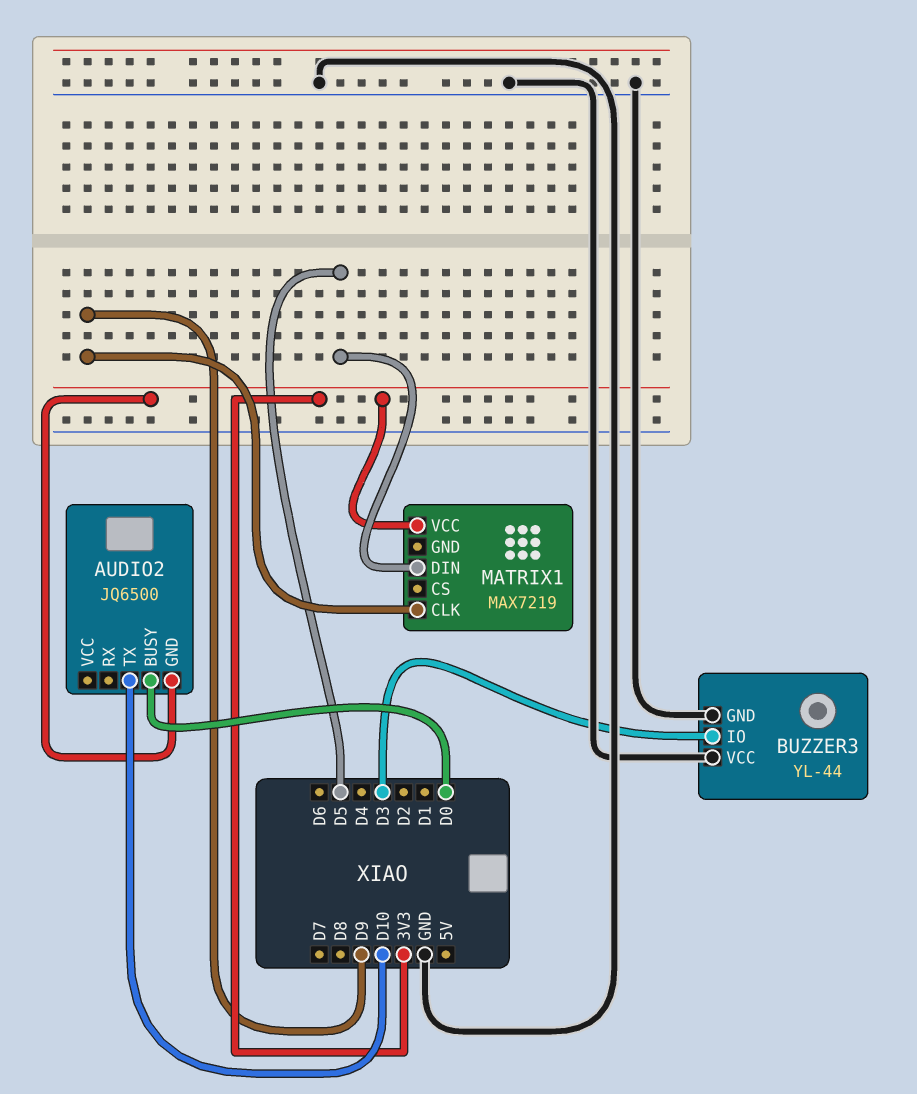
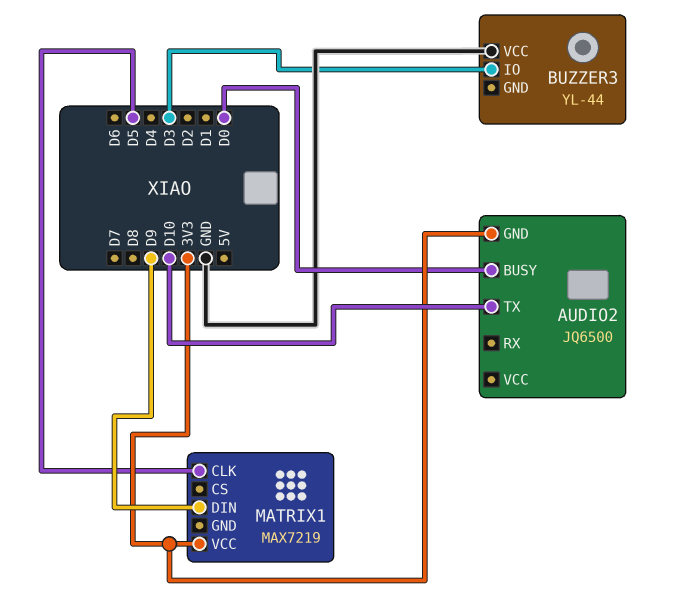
BUZZER3 pin GND: GND -> none
MATRIX1 pin CLK: D9 -> D5
MATRIX1 pin DIN: D5 -> D9

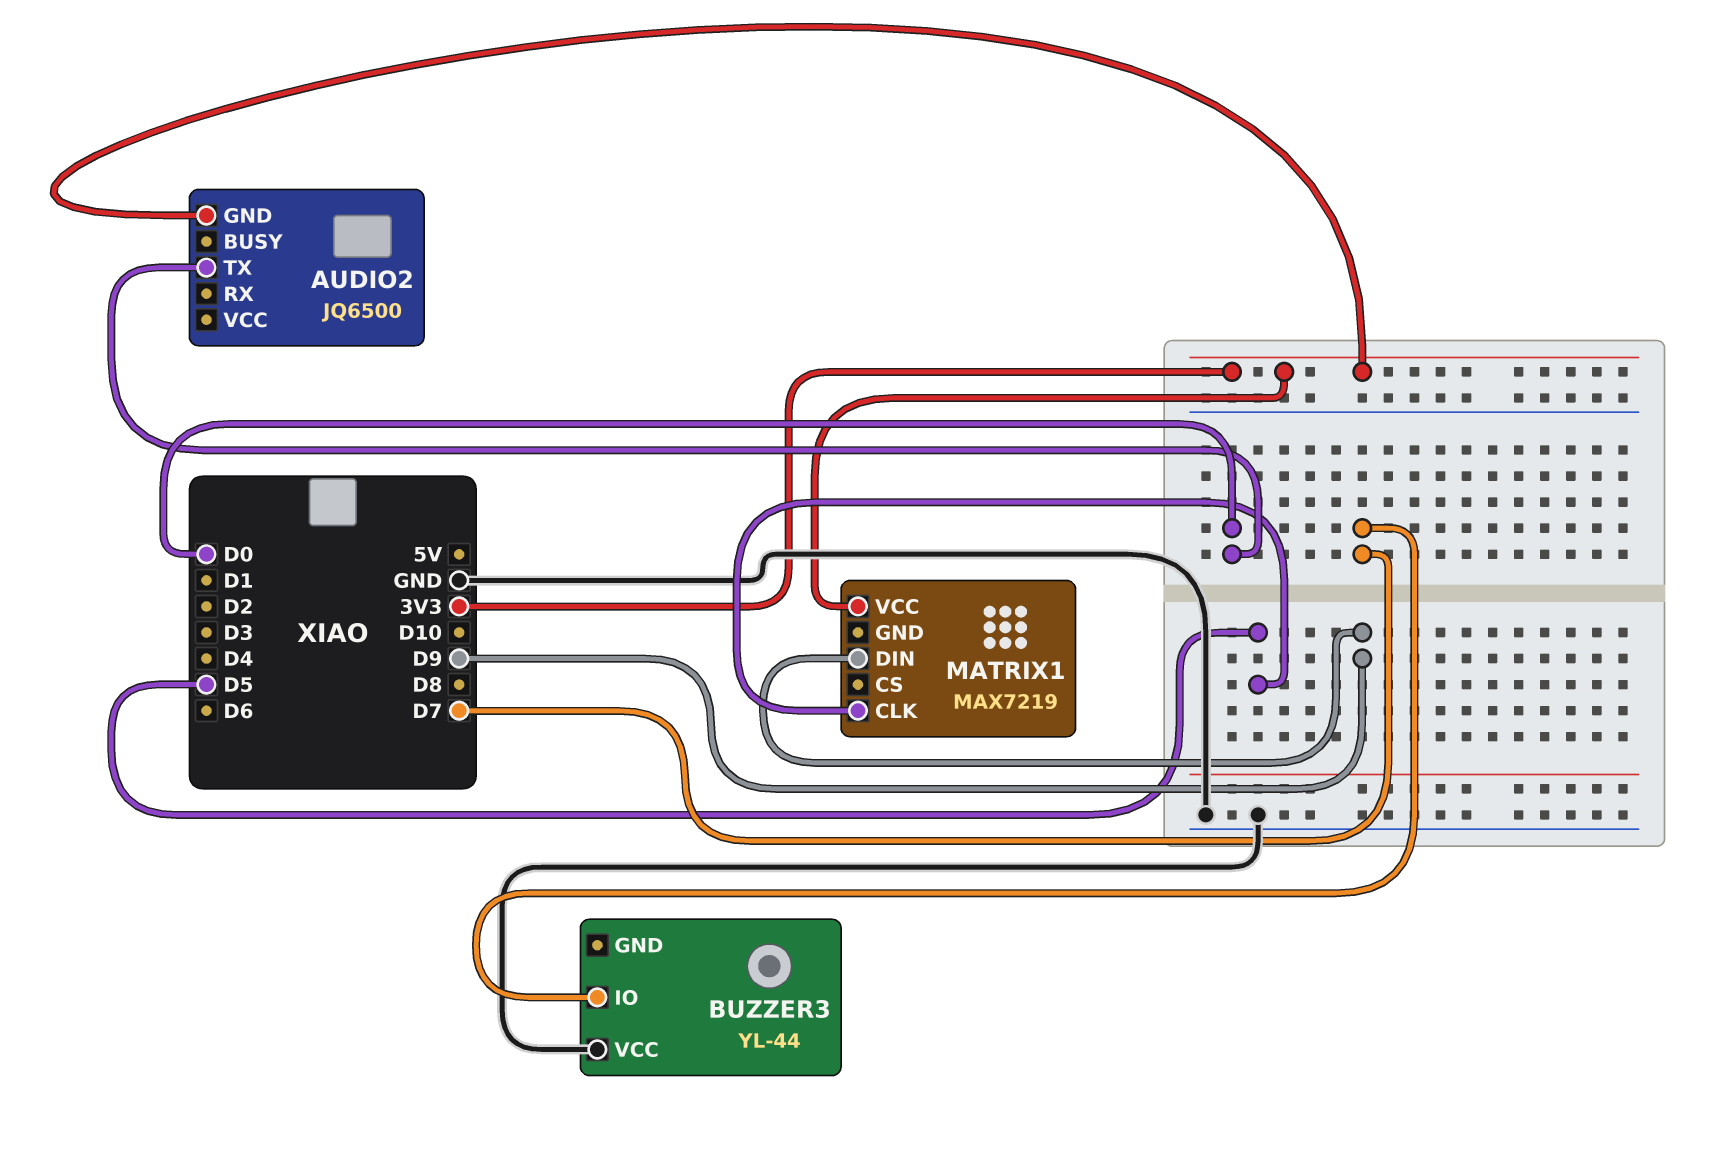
AUDIO2 pin BUSY: D0 -> none
AUDIO2 pin TX: D10 -> D0
BUZZER3 pin IO: D3 -> D7

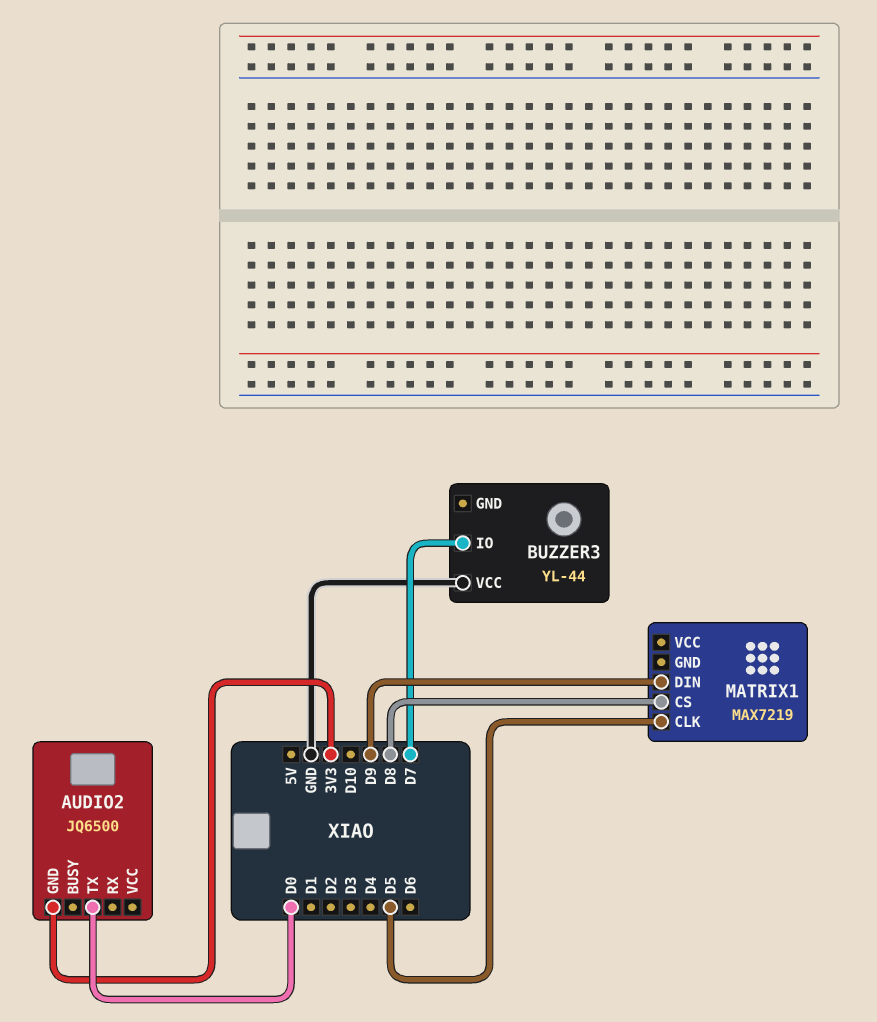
MATRIX1 pin CS: none -> D8
MATRIX1 pin VCC: 3V3 -> none

